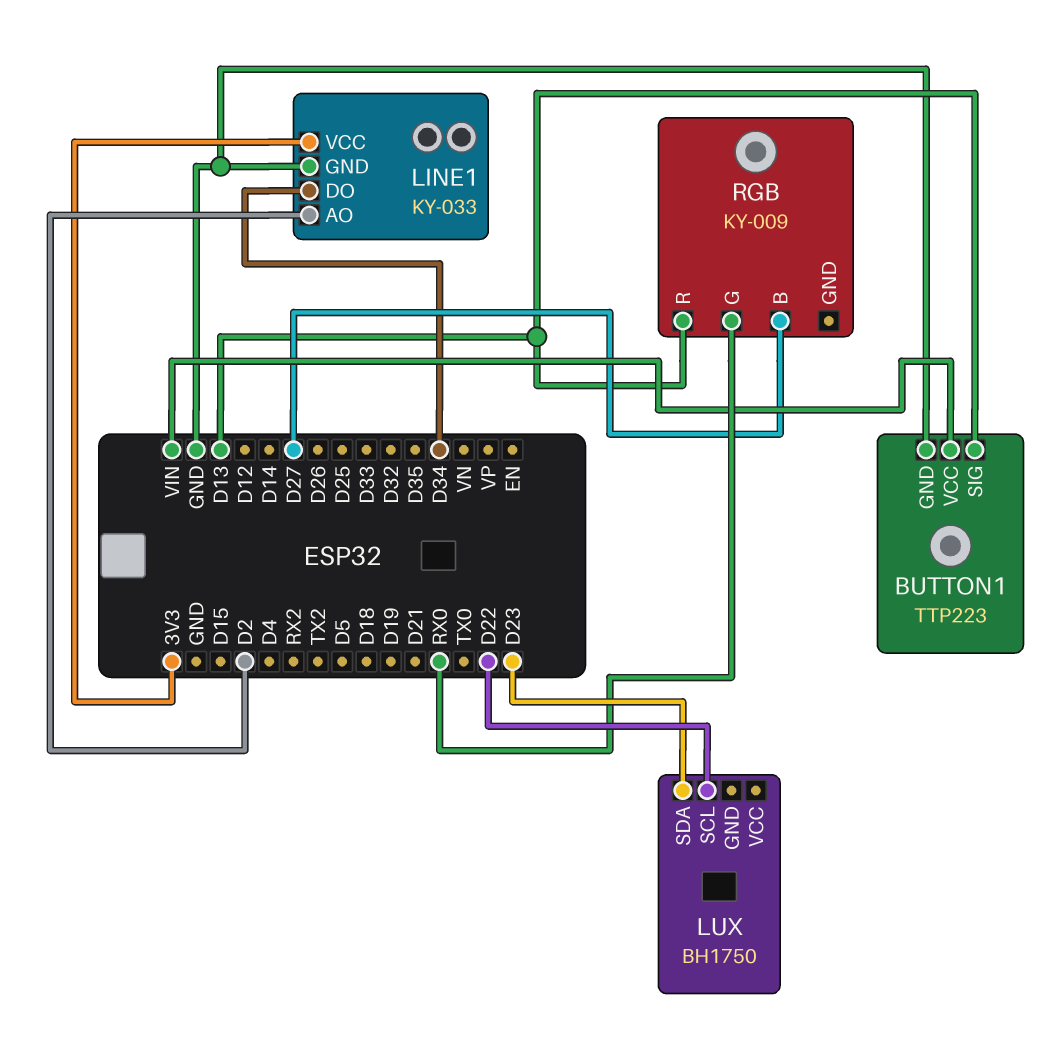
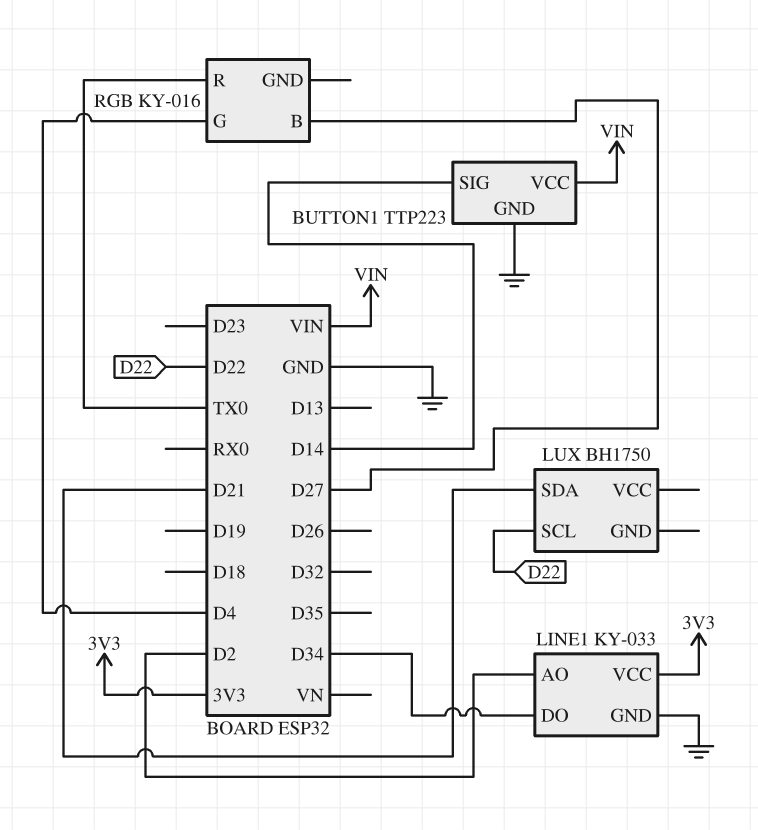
BUTTON1 pin SIG: D13 -> D14
LUX pin SDA: D23 -> D21
RGB: KY-009 -> KY-016
RGB pin G: RX0 -> D4
RGB pin R: D13 -> TX0

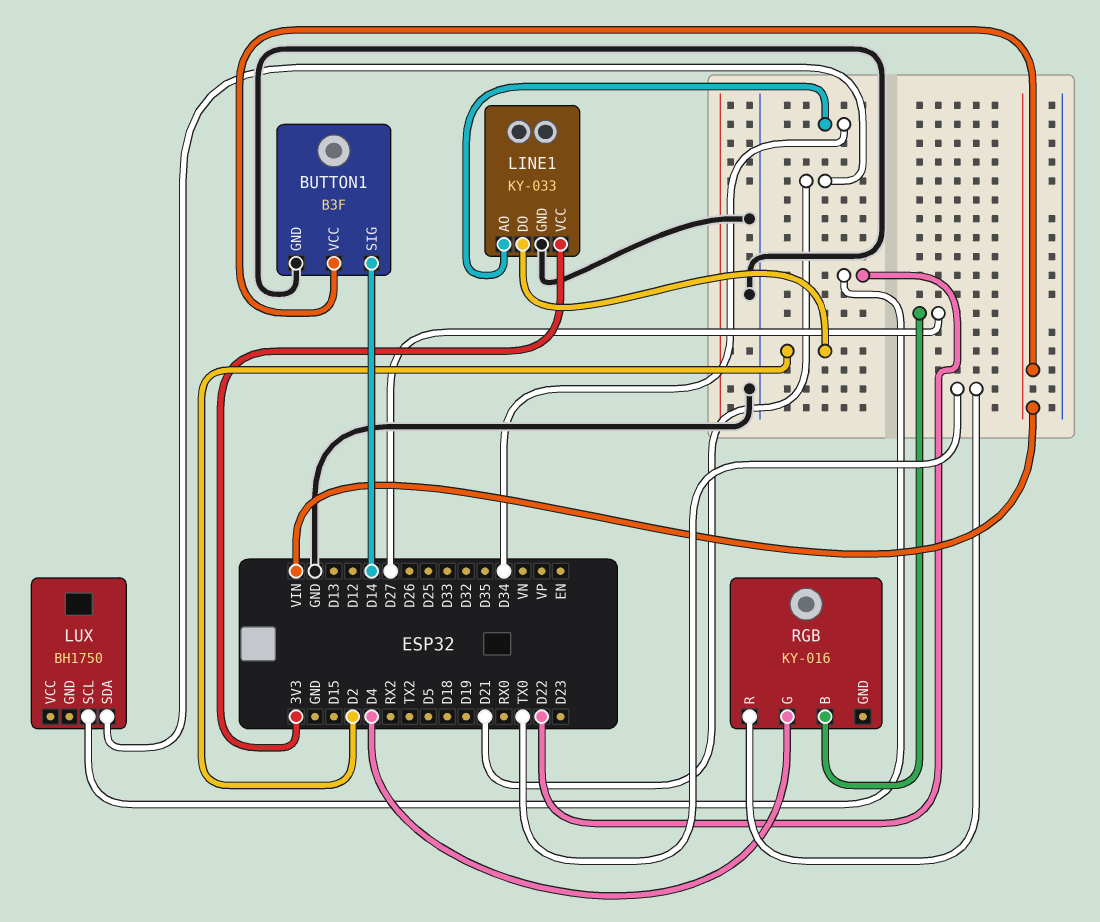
BUTTON1: TTP223 -> B3F
LINE1 pin AO: D2 -> D34
LINE1 pin DO: D34 -> D2

